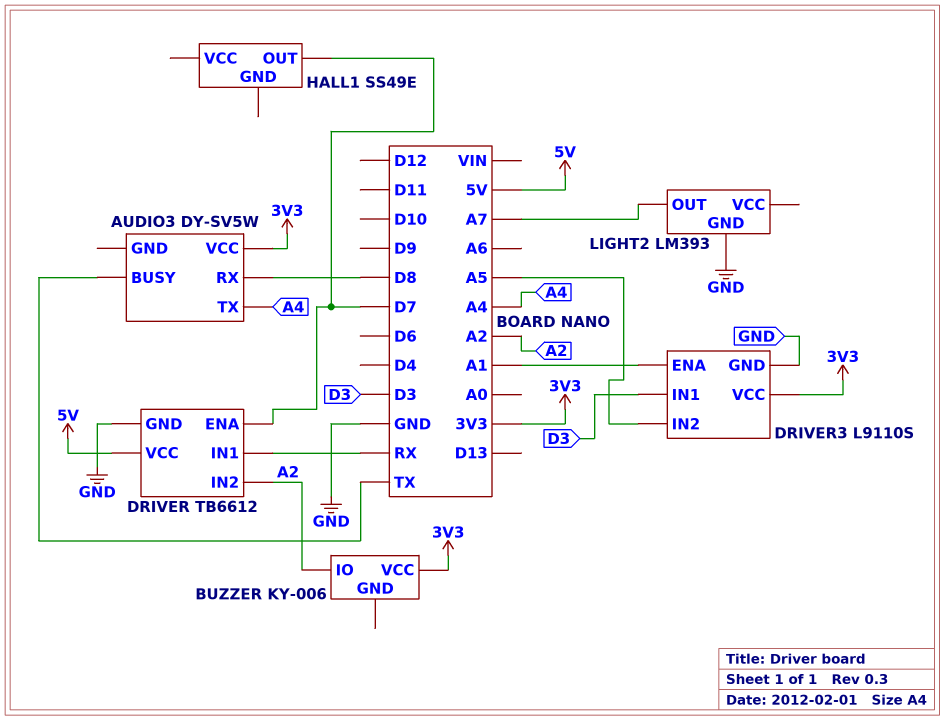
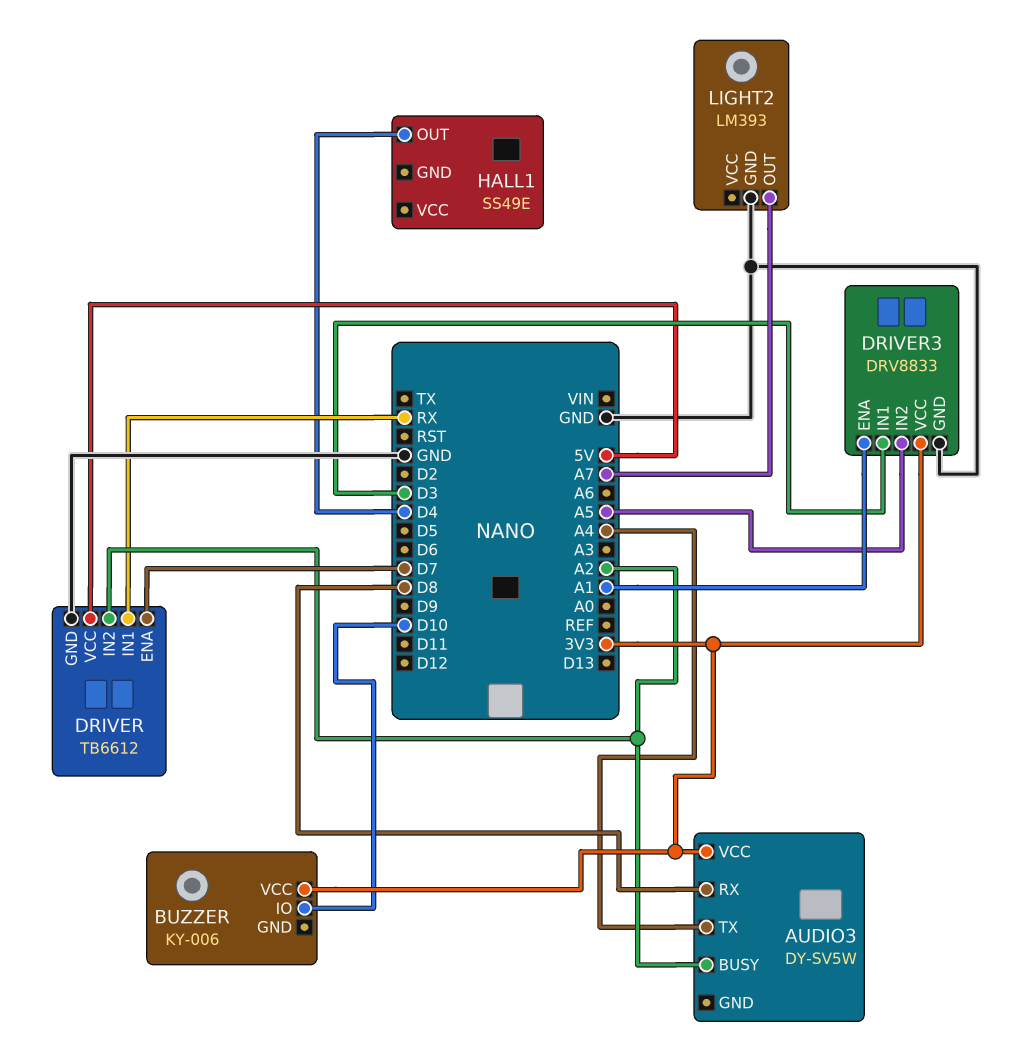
AUDIO3 pin BUSY: TX -> A2
BUZZER pin IO: A2 -> D10
DRIVER3: L9110S -> DRV8833
HALL1 pin OUT: D7 -> D4

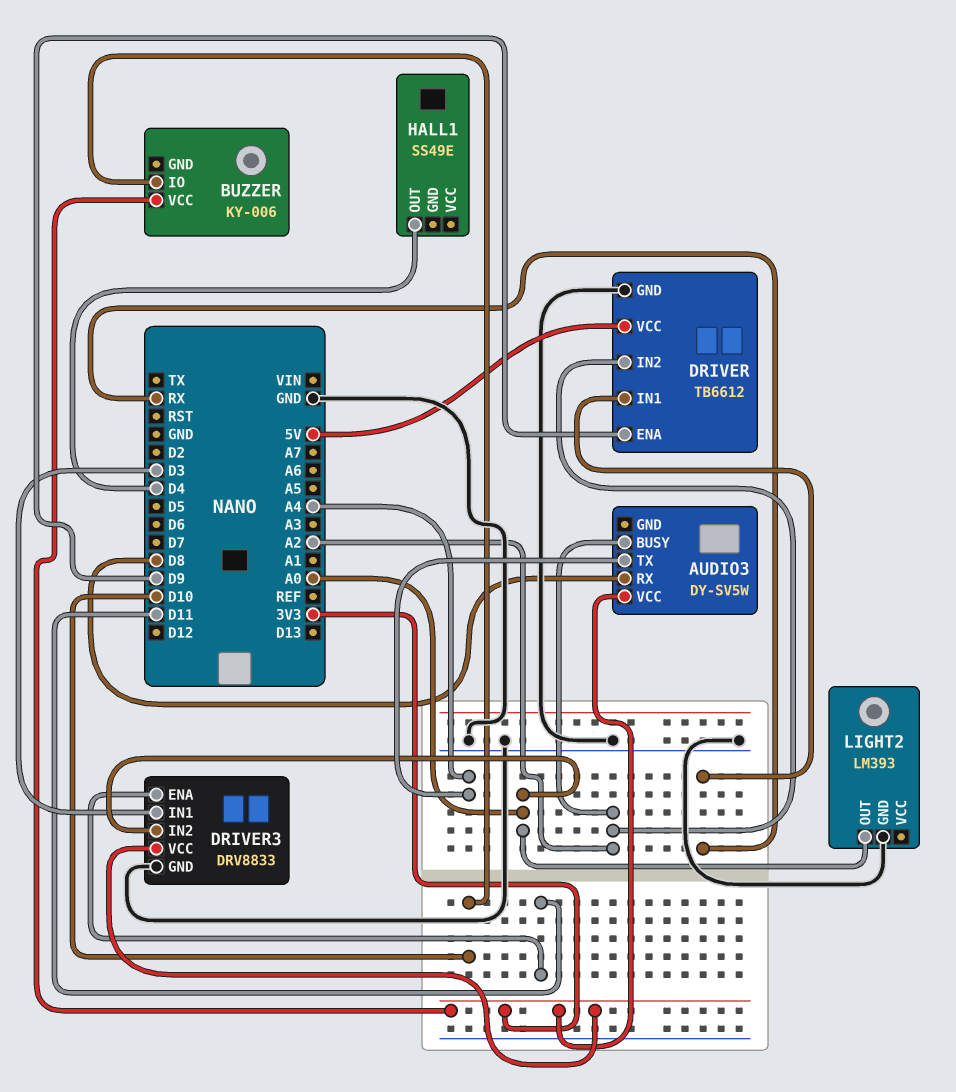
DRIVER pin ENA: D7 -> D9
DRIVER3 pin ENA: A1 -> D11
DRIVER3 pin IN2: A5 -> A0
LIGHT2 pin OUT: A7 -> A0

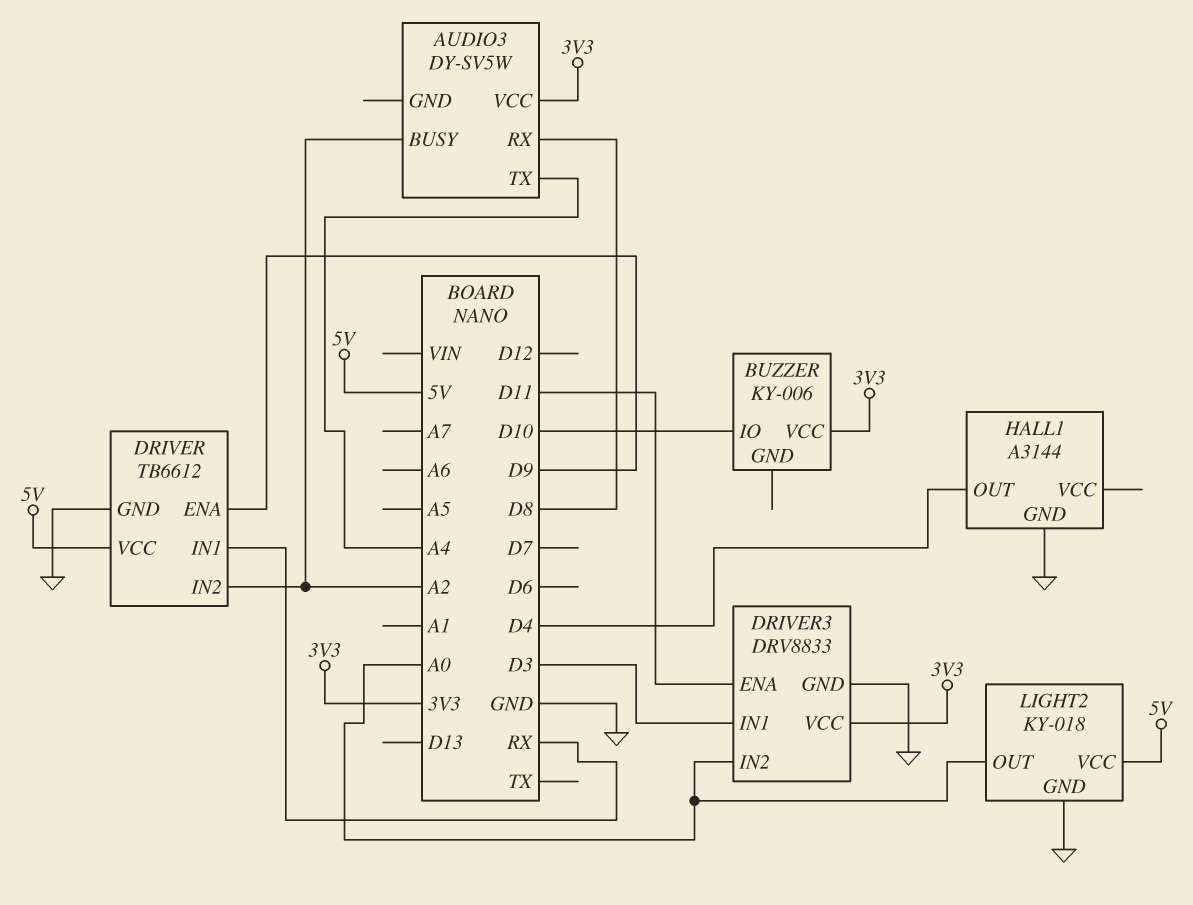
HALL1: SS49E -> A3144
HALL1 pin GND: none -> GND
LIGHT2: LM393 -> KY-018
LIGHT2 pin VCC: none -> 5V

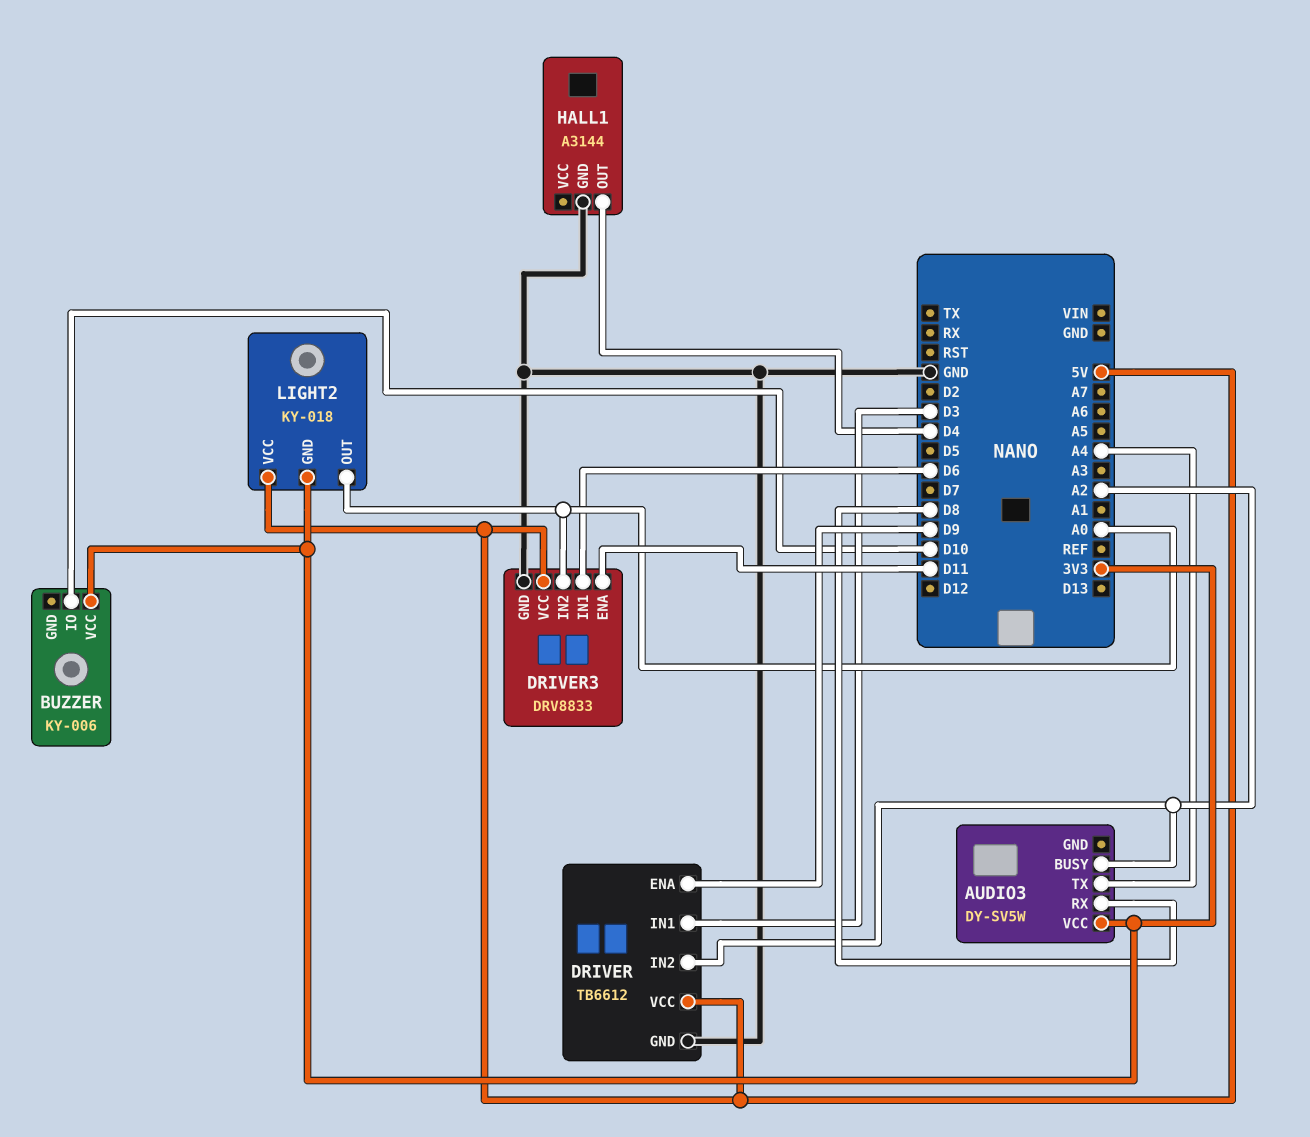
DRIVER pin IN1: RX -> D3
DRIVER3 pin IN1: D3 -> D6
DRIVER3 pin VCC: 3V3 -> 5V
LIGHT2 pin GND: GND -> 3V3

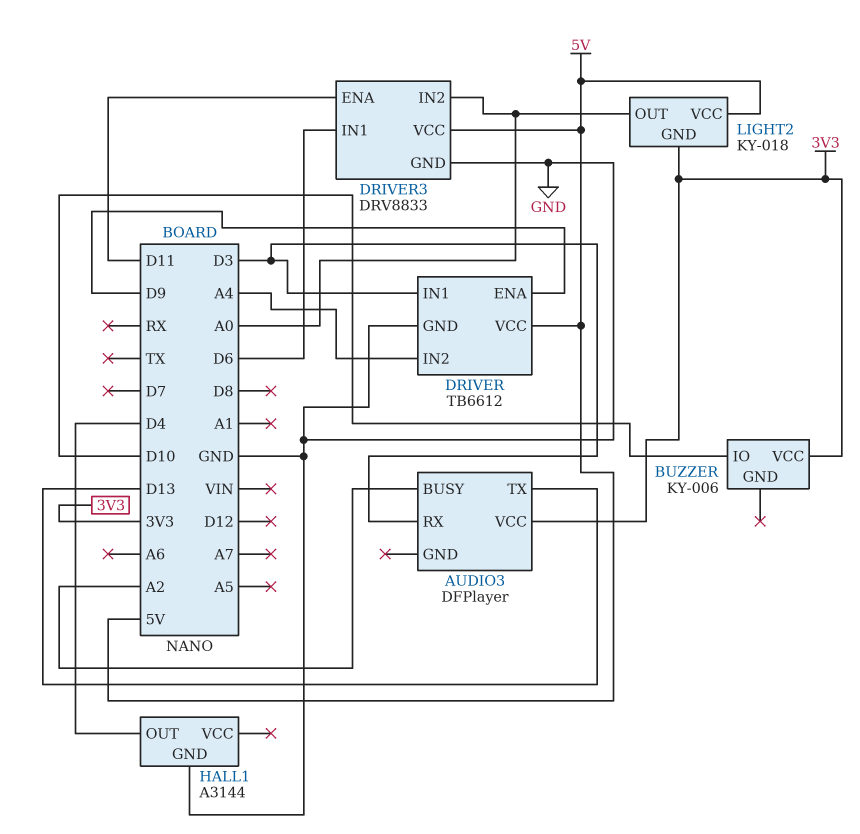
AUDIO3: DY-SV5W -> DFPlayer
AUDIO3 pin RX: D8 -> D3
AUDIO3 pin TX: A4 -> D13
DRIVER pin IN2: A2 -> A4

